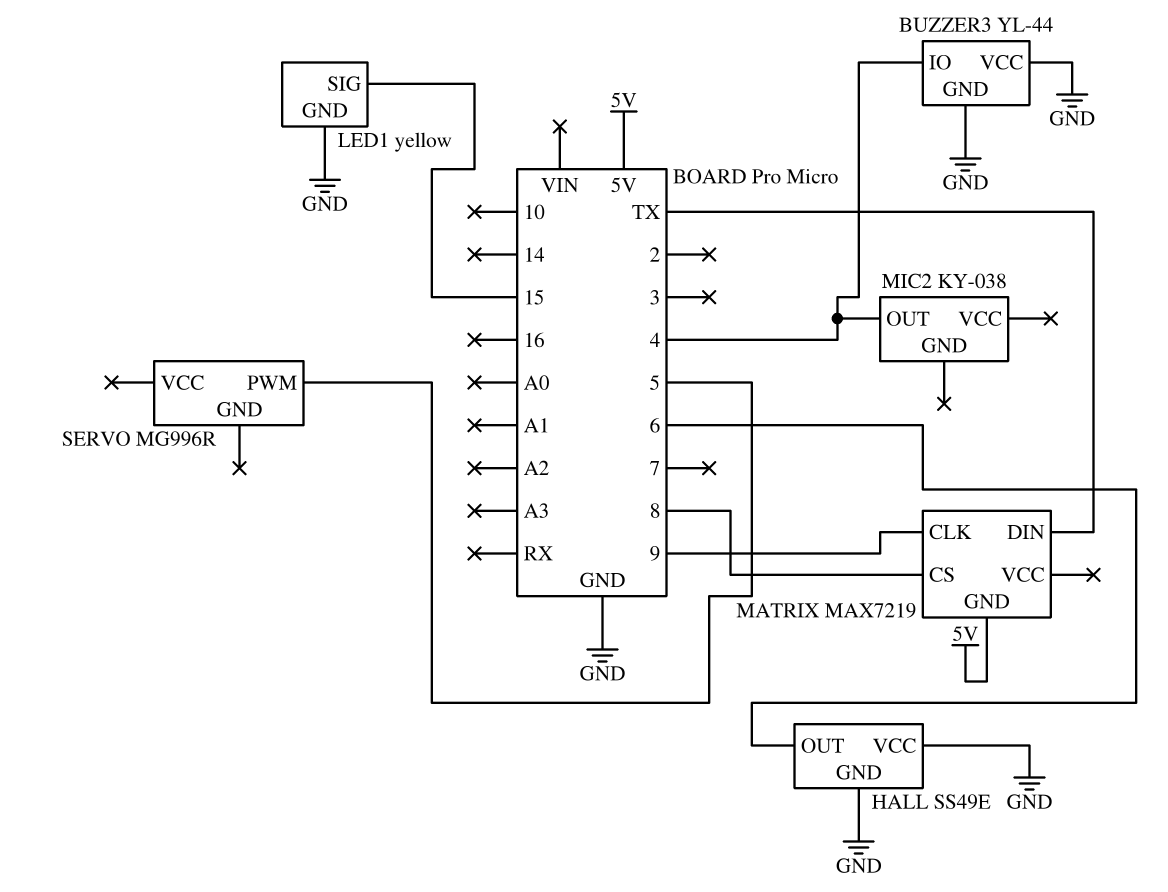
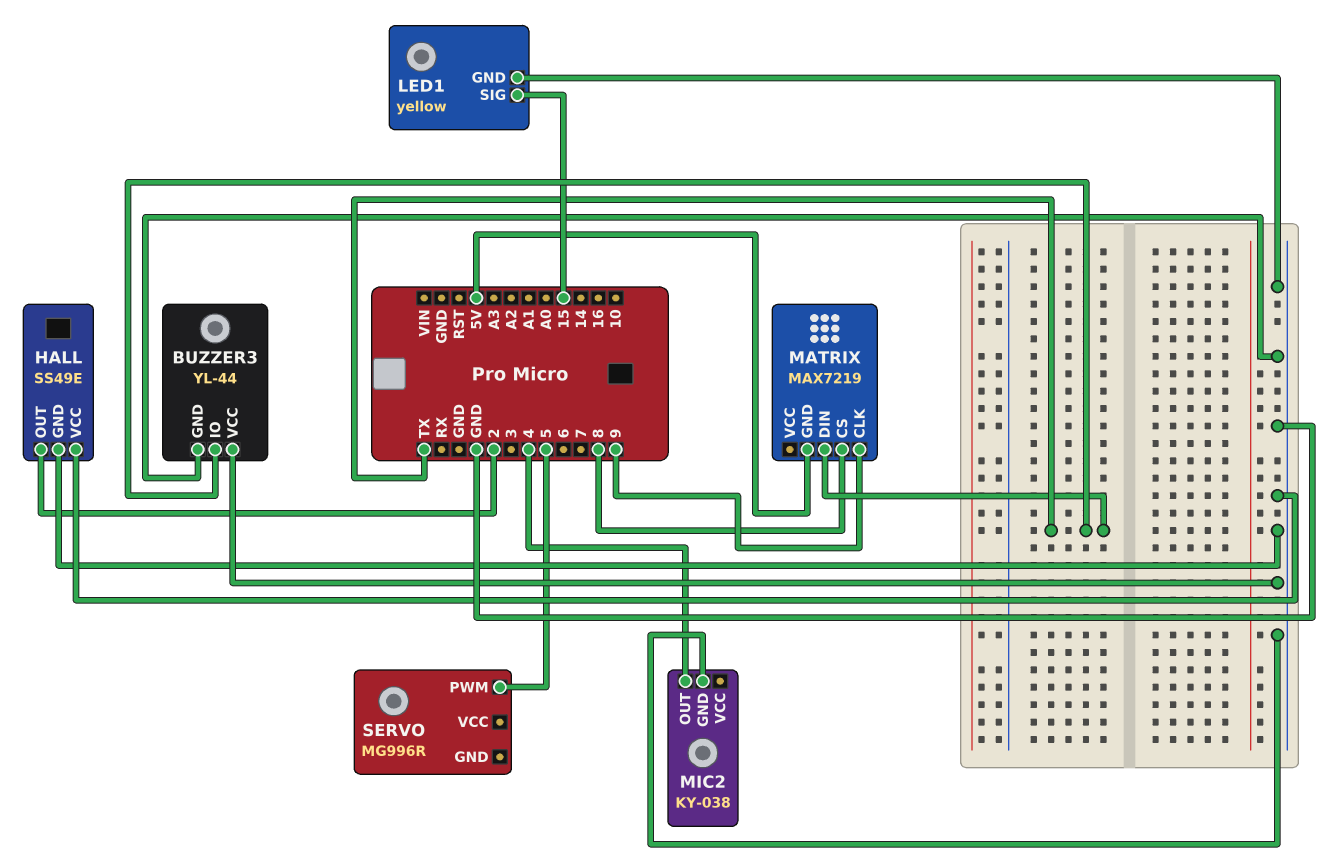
BUZZER3 pin IO: 4 -> TX
HALL pin OUT: 6 -> 2
MIC2 pin GND: none -> GND

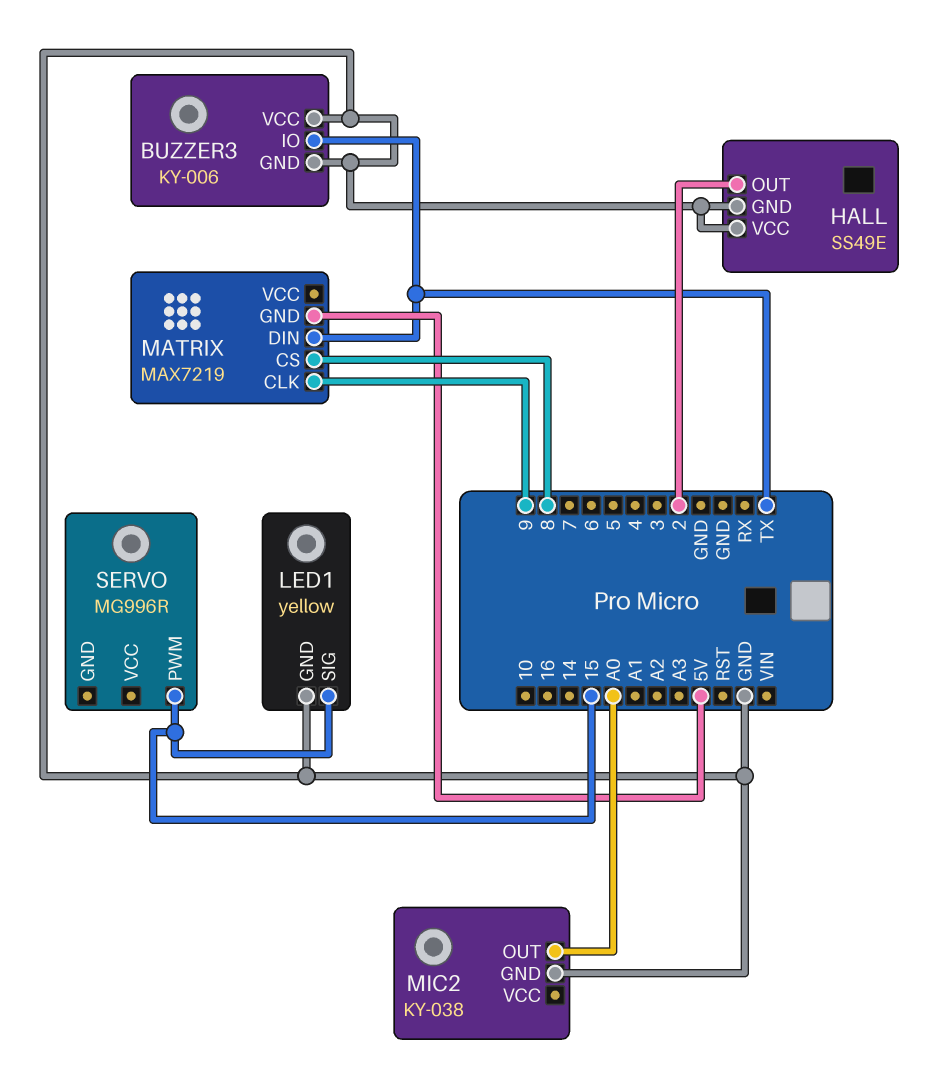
BUZZER3: YL-44 -> KY-006
MIC2 pin OUT: 4 -> A0
SERVO pin PWM: 5 -> 15

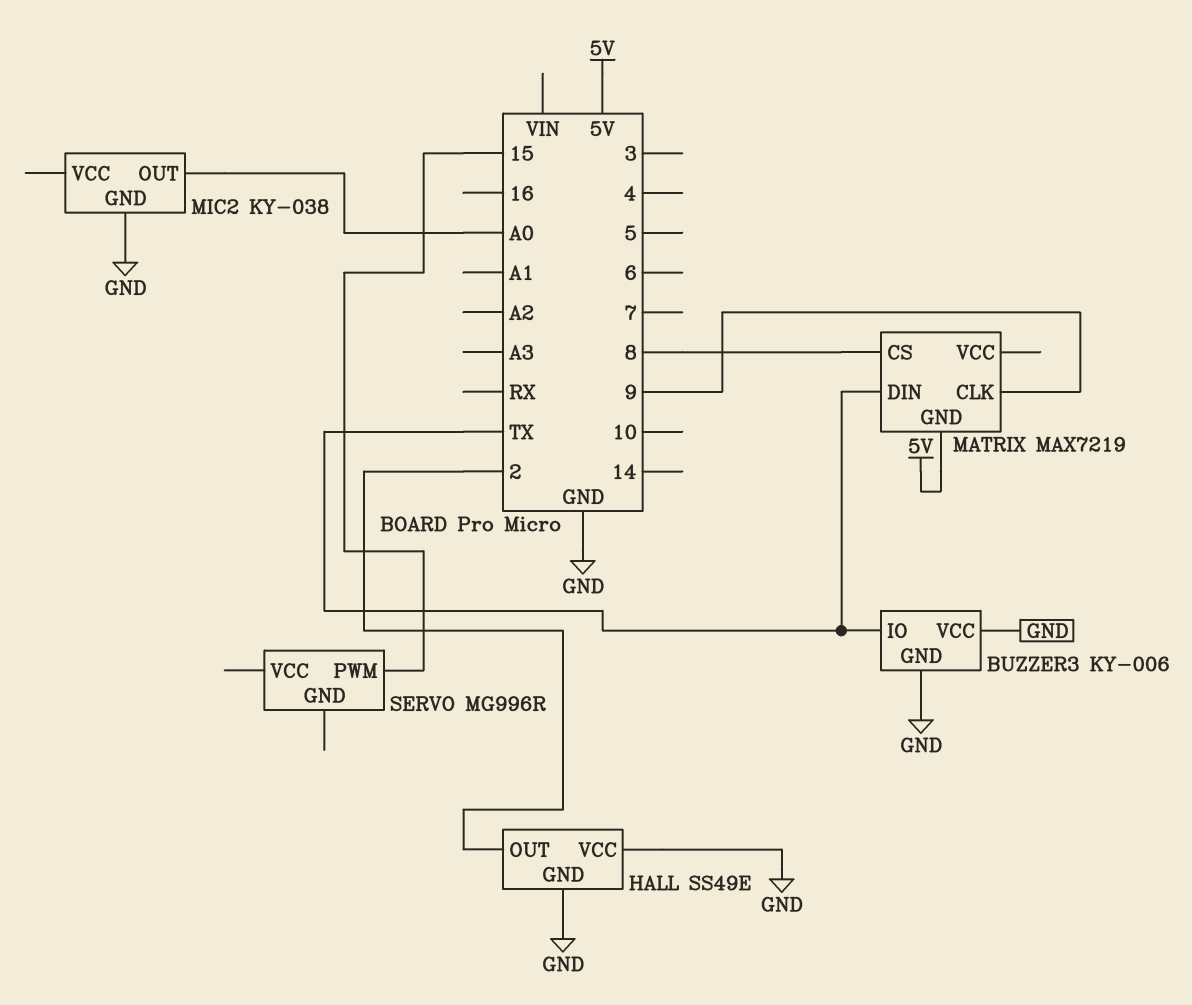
LED1: yellow -> none
LED1 pin GND: GND -> none
LED1 pin SIG: 15 -> none

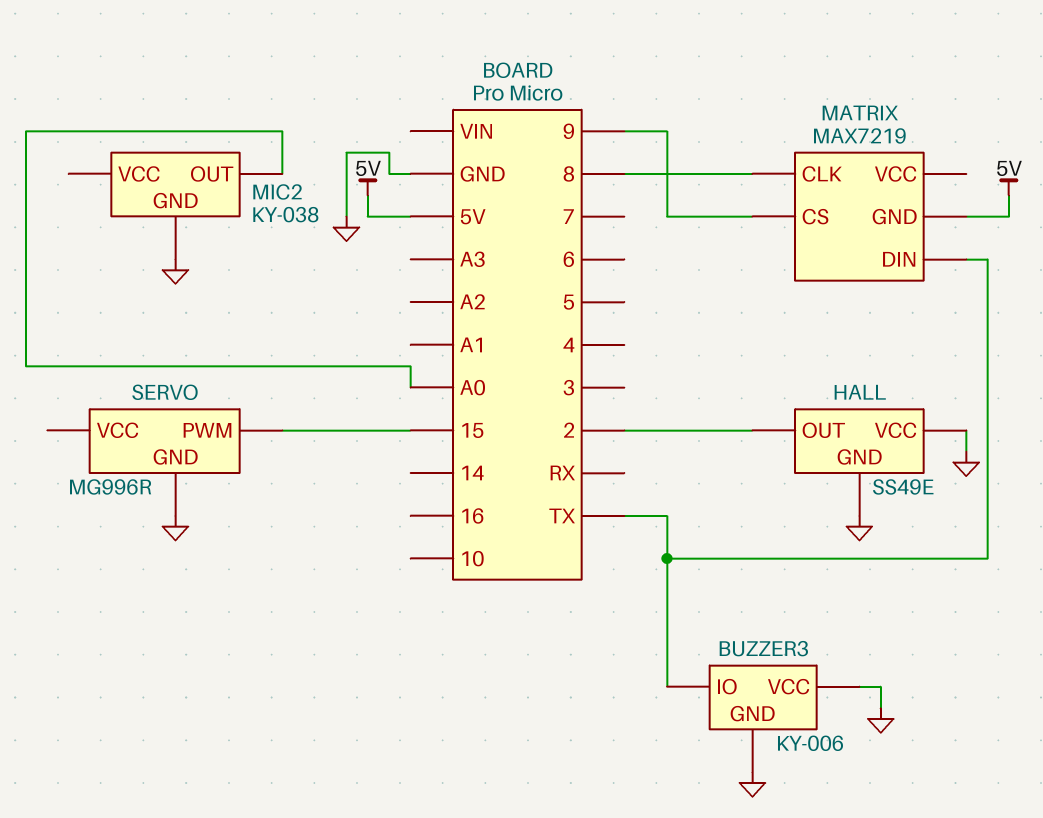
MATRIX pin CLK: 9 -> 8
MATRIX pin CS: 8 -> 9
SERVO pin GND: none -> GND

